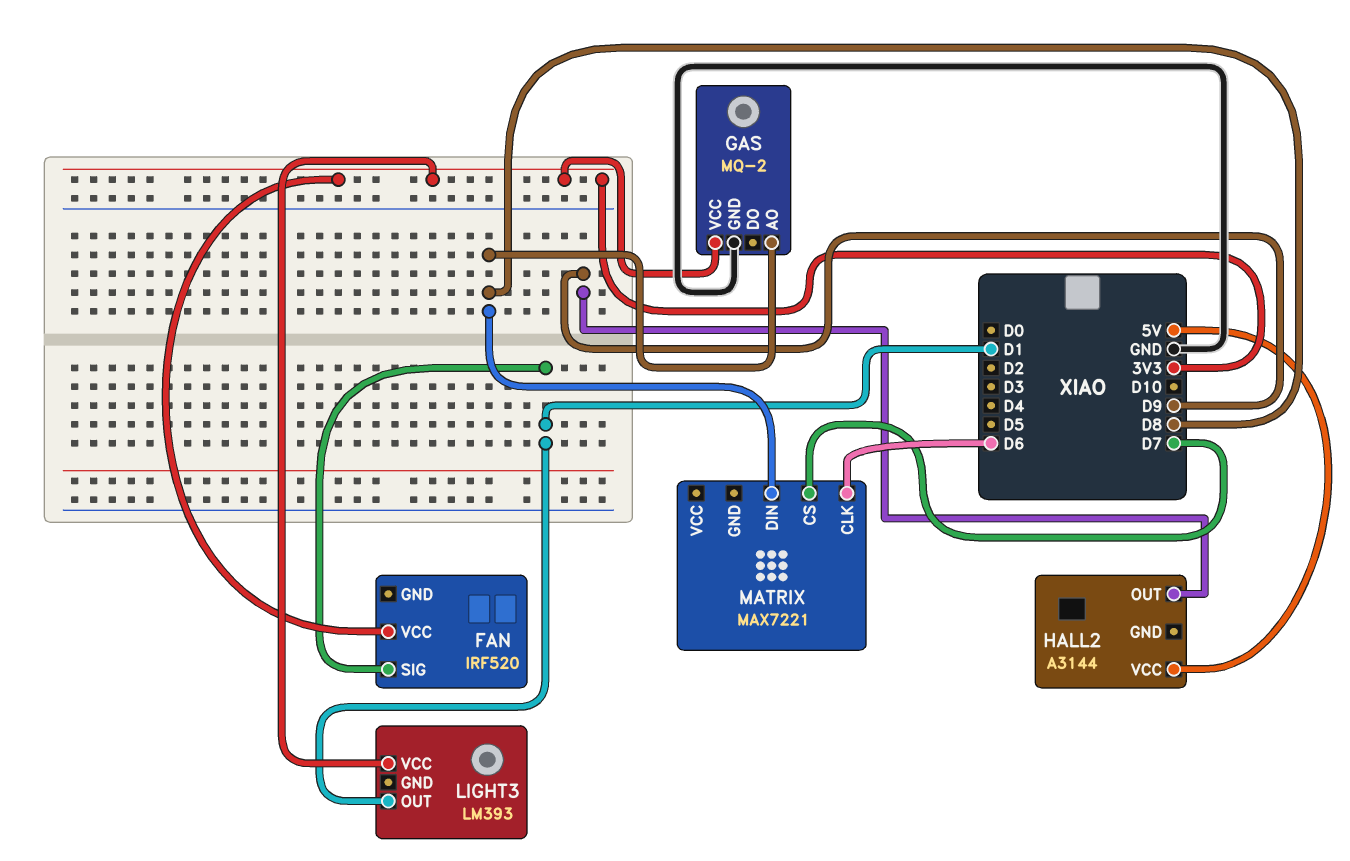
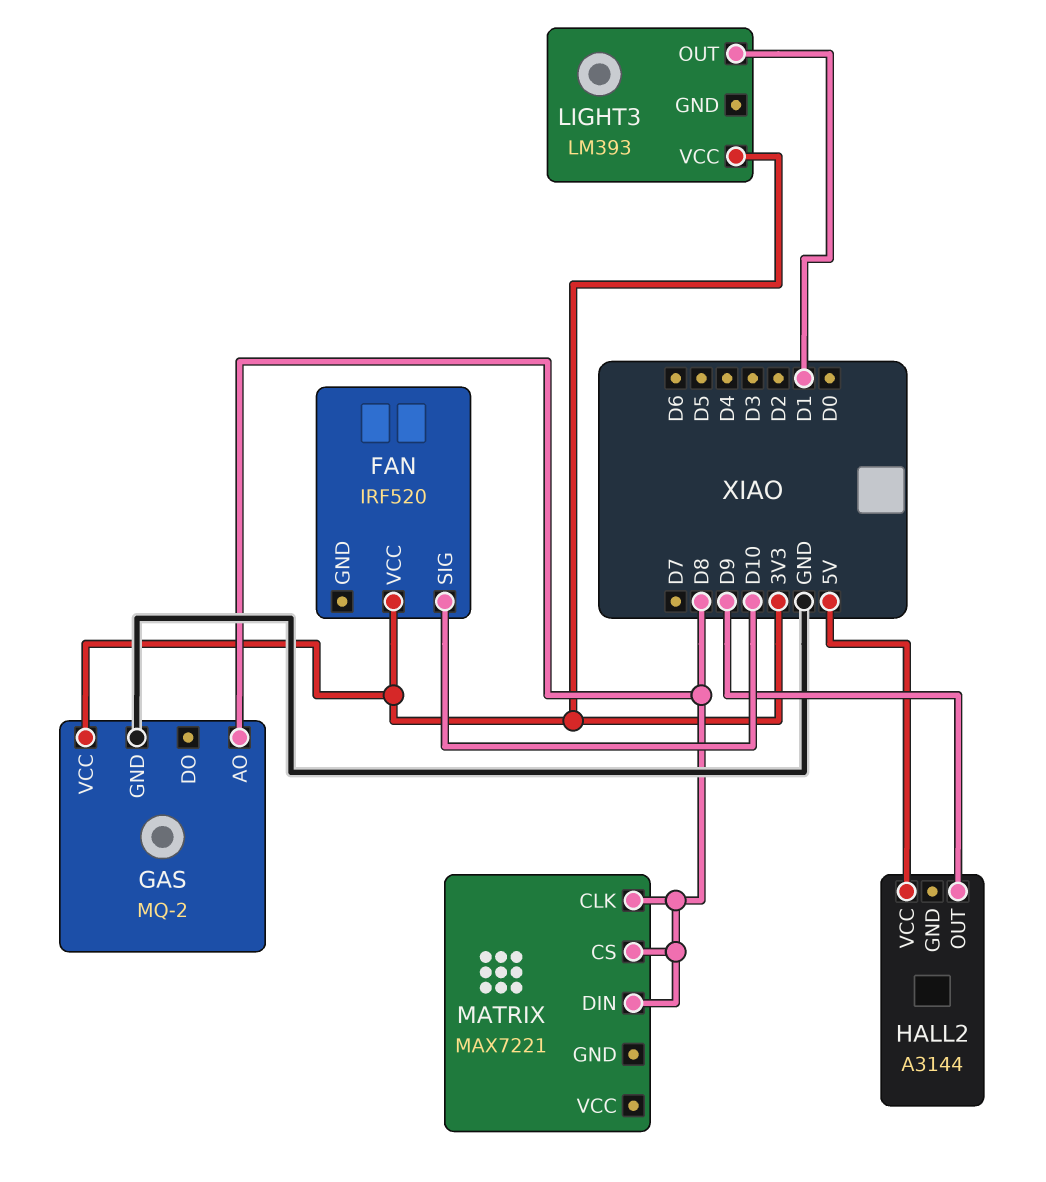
FAN pin SIG: D1 -> D10
MATRIX pin CLK: D6 -> D8
MATRIX pin CS: D7 -> D8

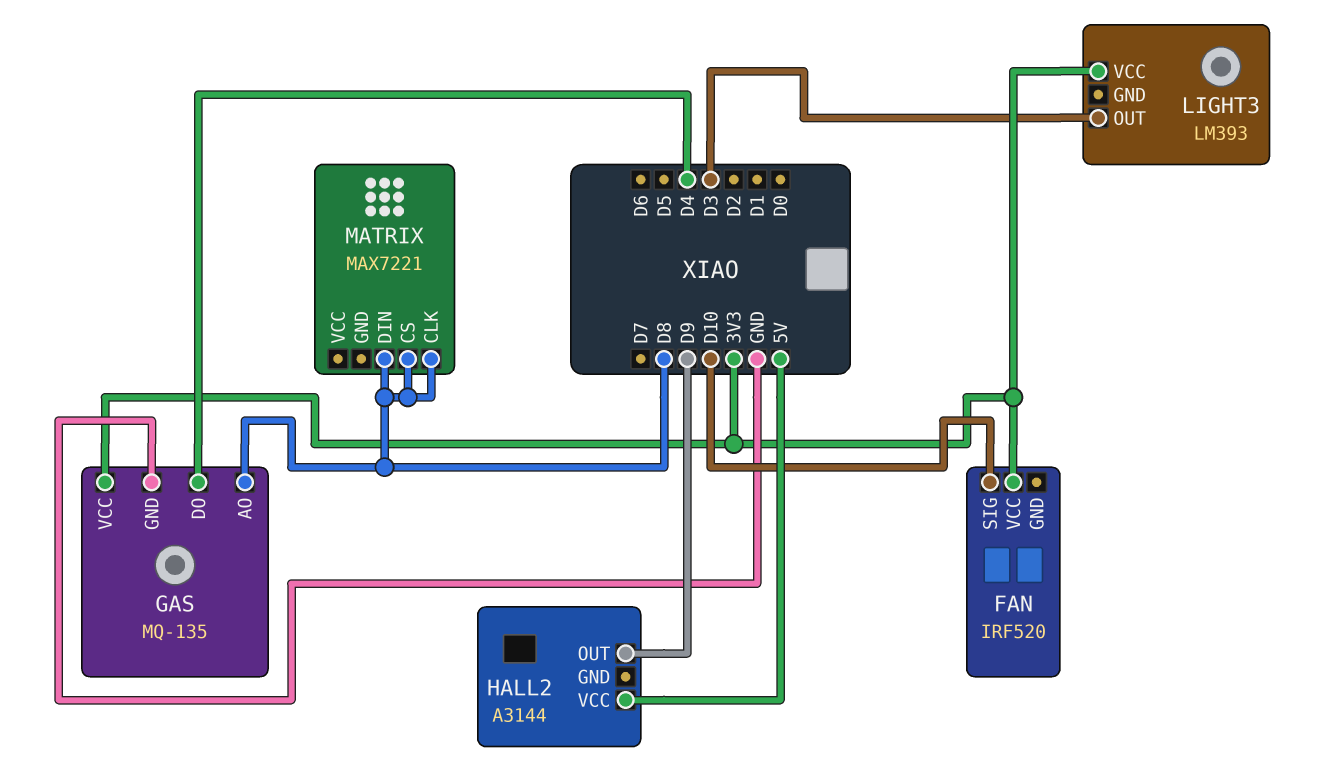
GAS: MQ-2 -> MQ-135
GAS pin DO: none -> D4
LIGHT3 pin OUT: D1 -> D3

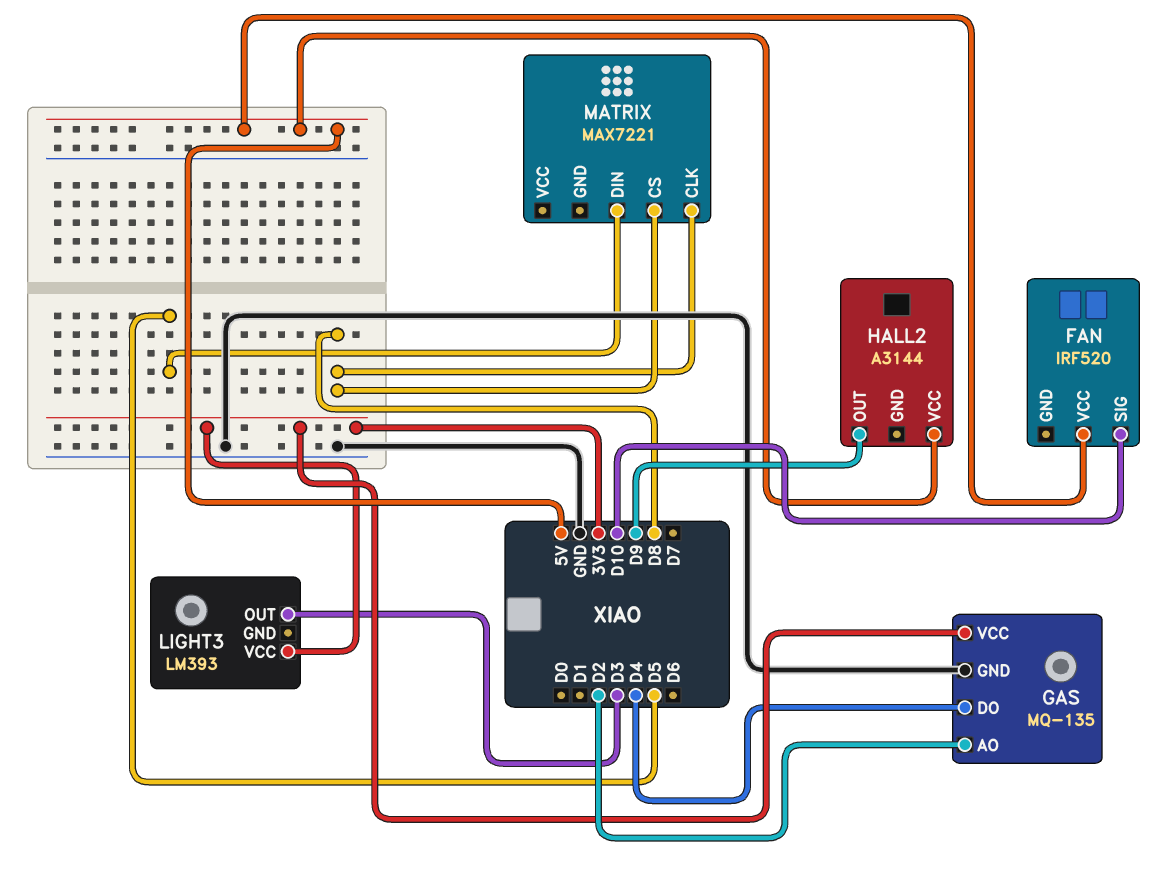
FAN pin VCC: 3V3 -> 5V
GAS pin AO: D8 -> D2
MATRIX pin DIN: D8 -> D5

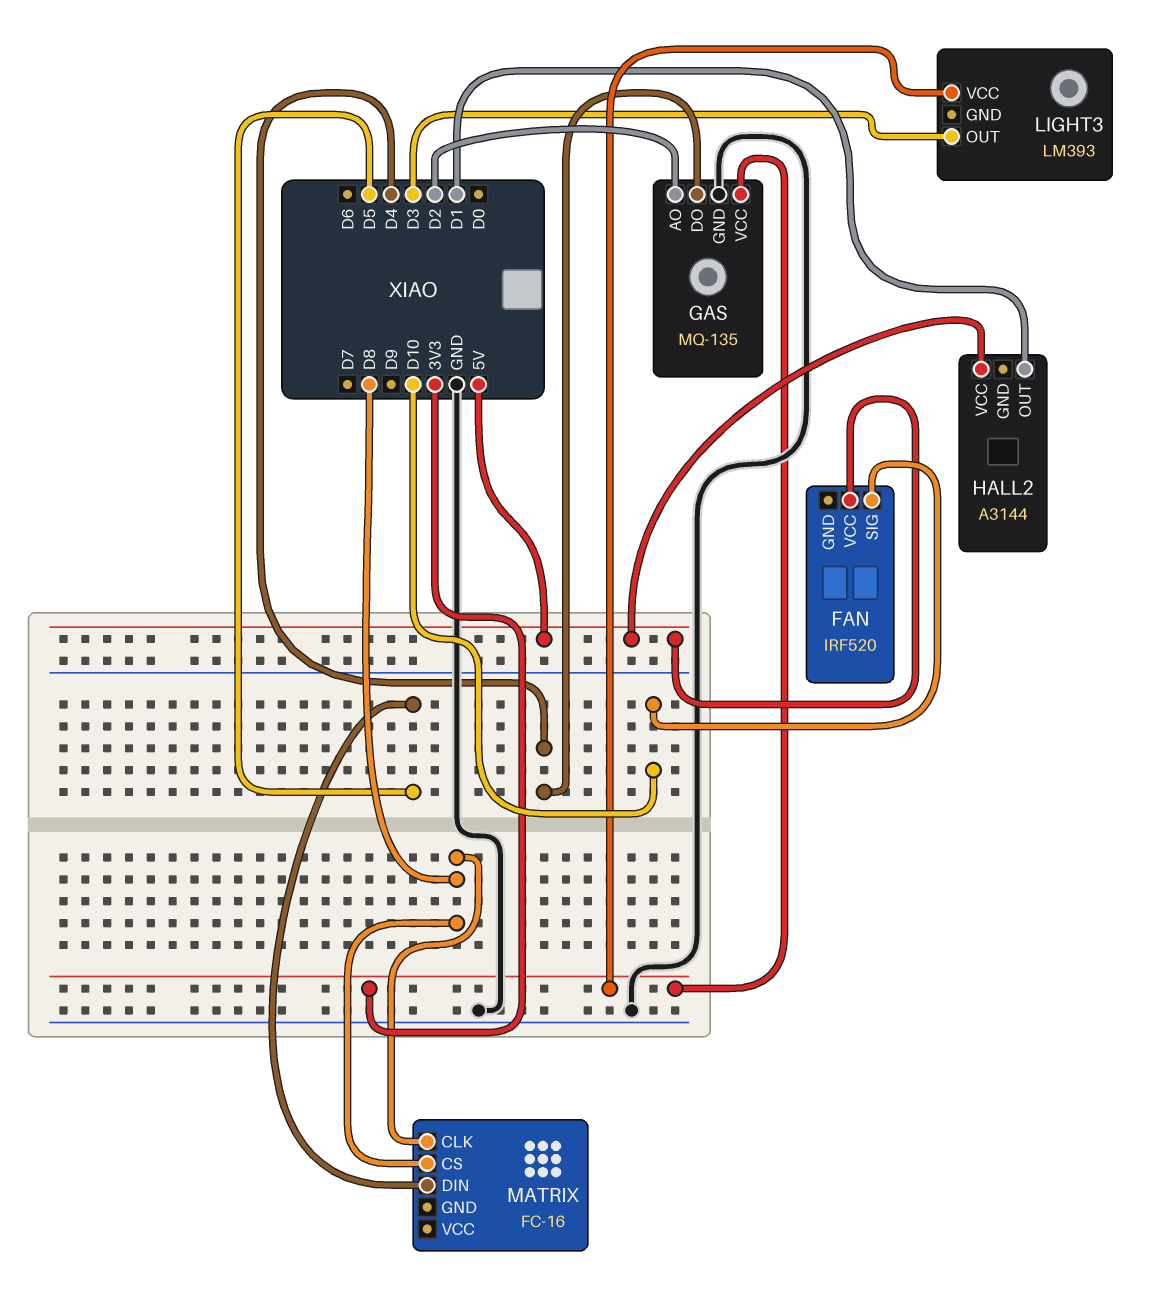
HALL2 pin OUT: D9 -> D1
MATRIX: MAX7221 -> FC-16

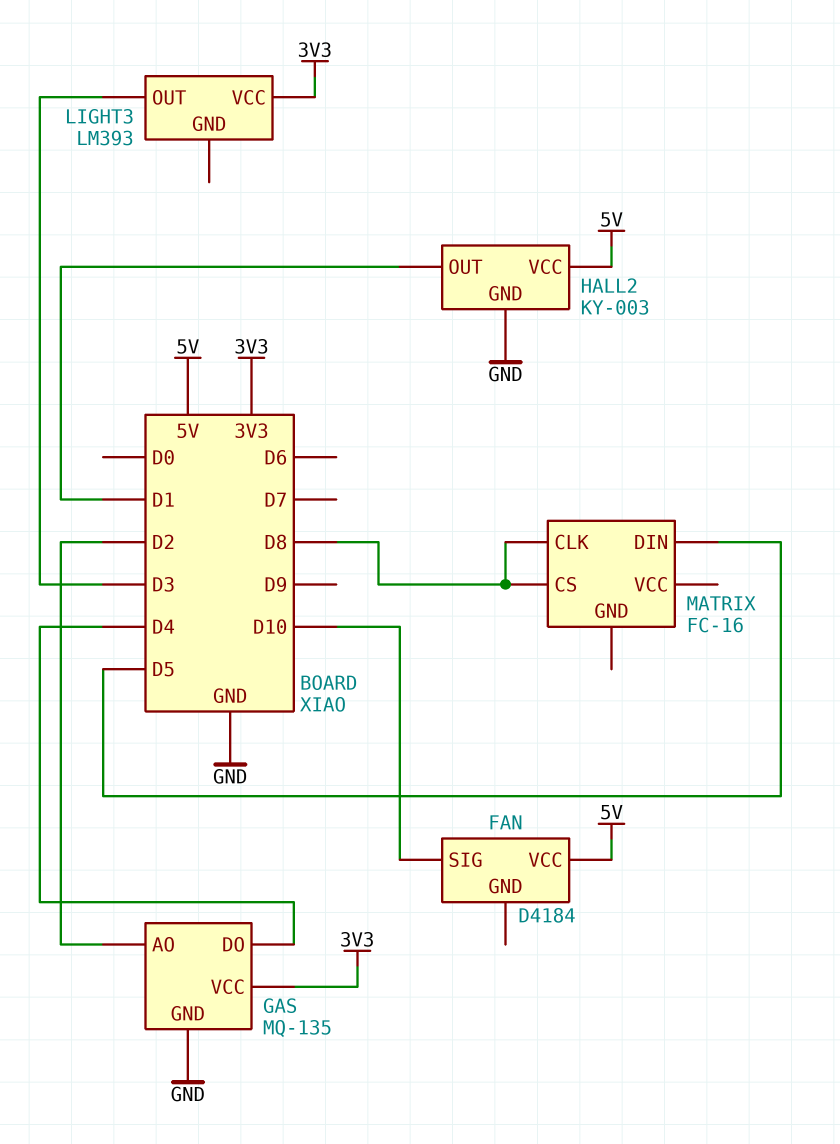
FAN: IRF520 -> D4184
HALL2: A3144 -> KY-003
HALL2 pin GND: none -> GND

